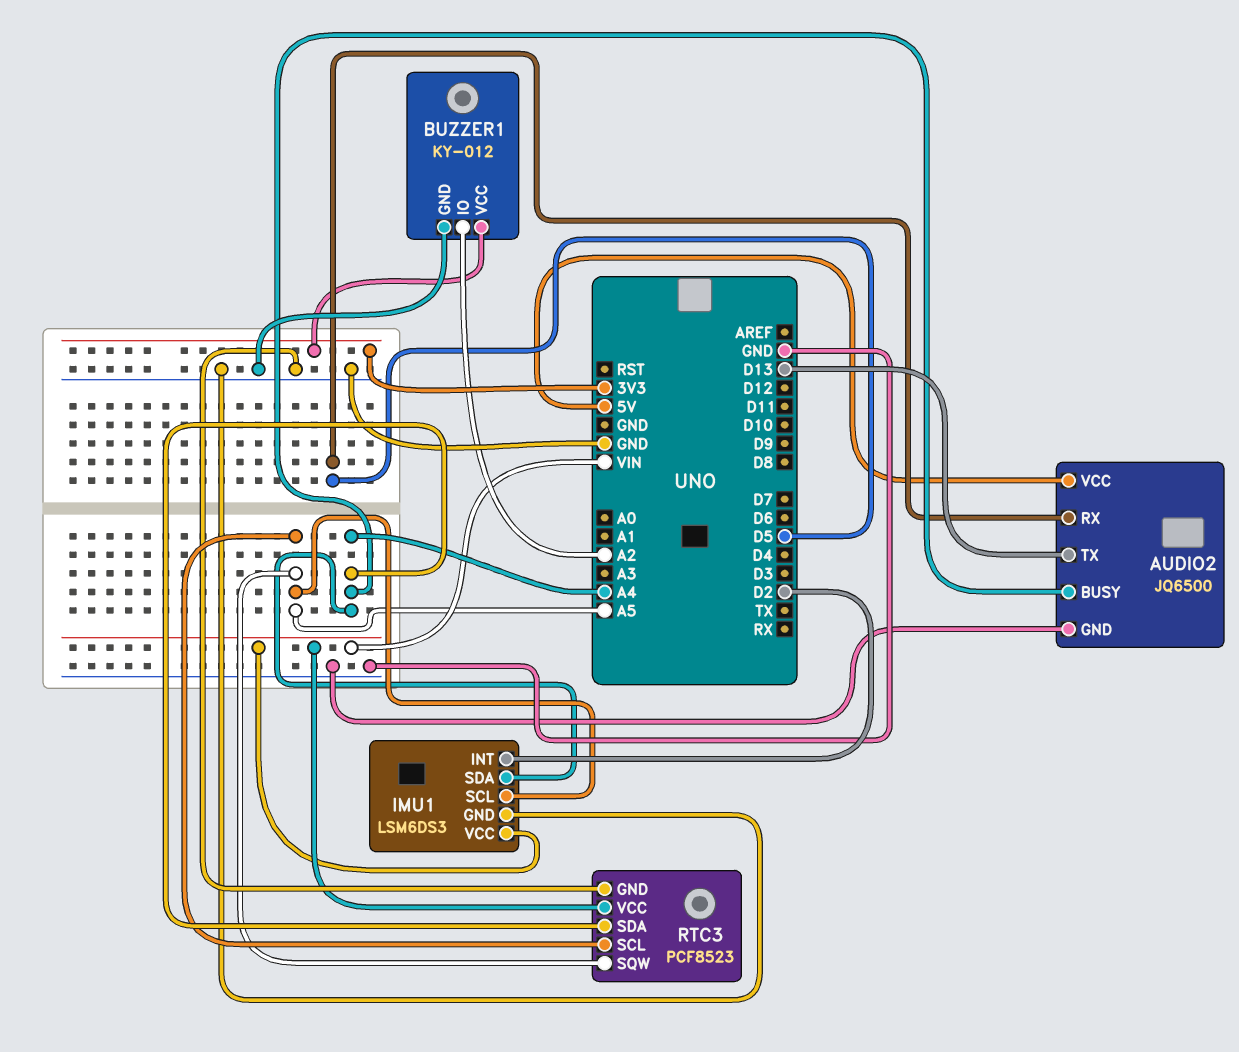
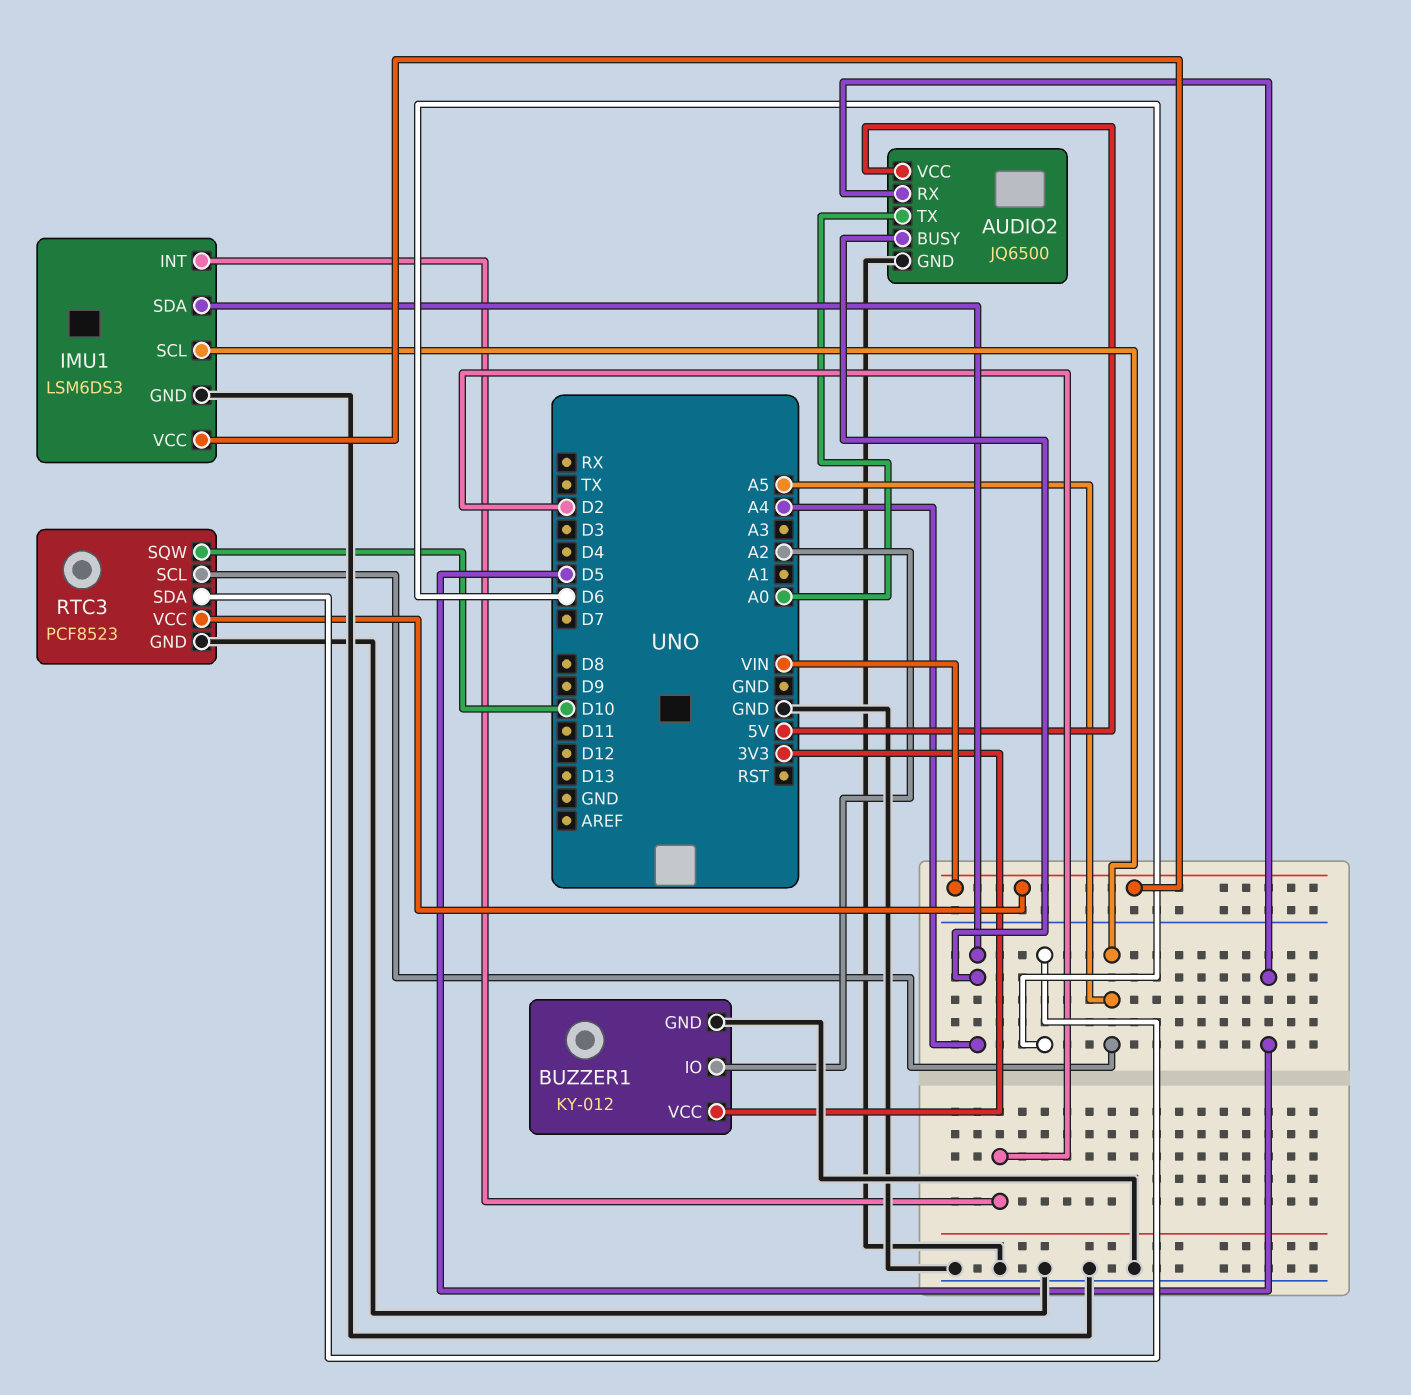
AUDIO2 pin TX: D13 -> A0
RTC3 pin SDA: A4 -> D6
RTC3 pin SQW: A5 -> D10

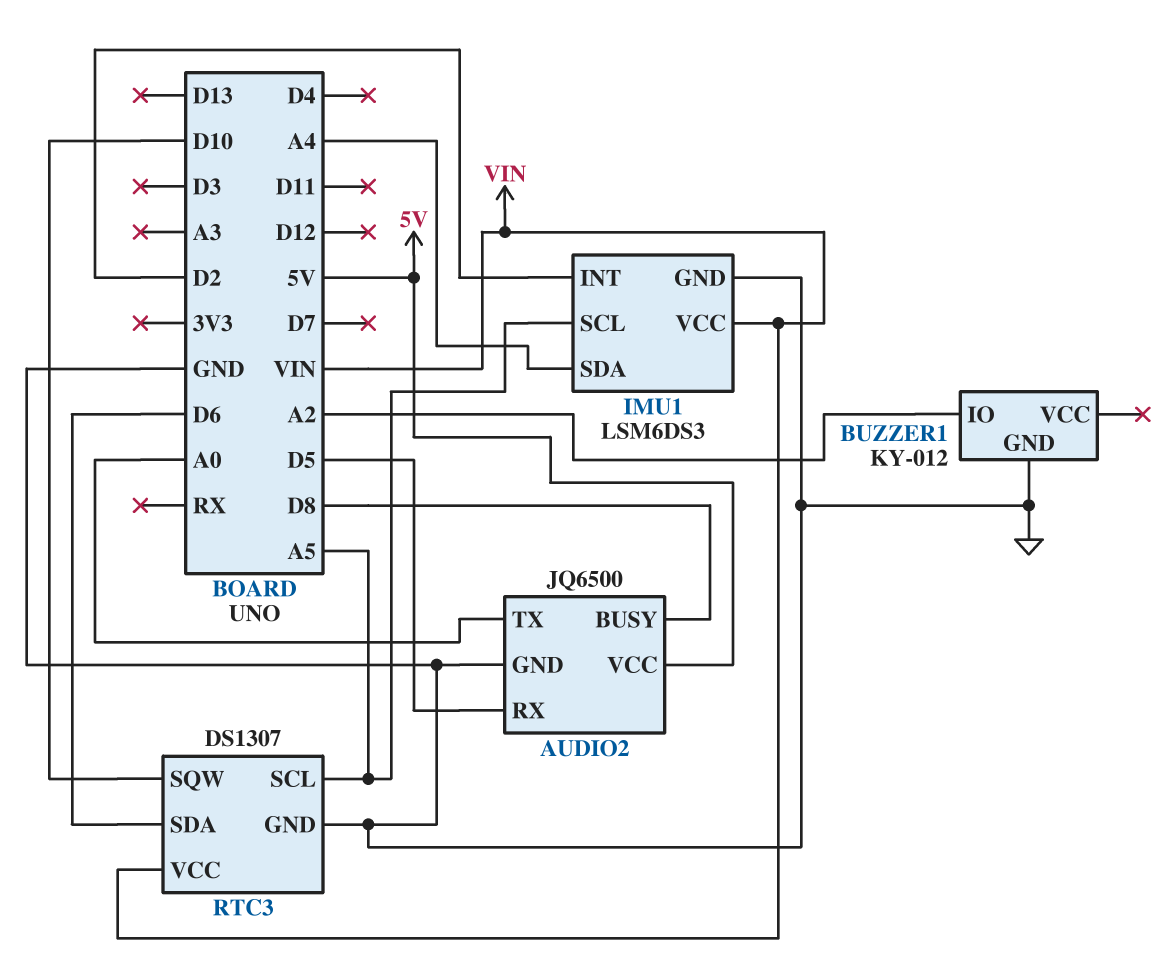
AUDIO2 pin BUSY: A4 -> D8
BUZZER1 pin VCC: 3V3 -> none
RTC3: PCF8523 -> DS1307

